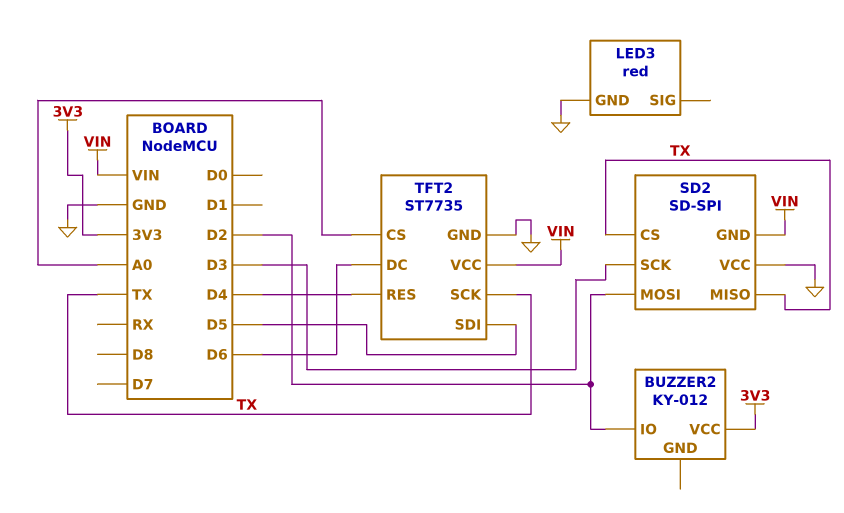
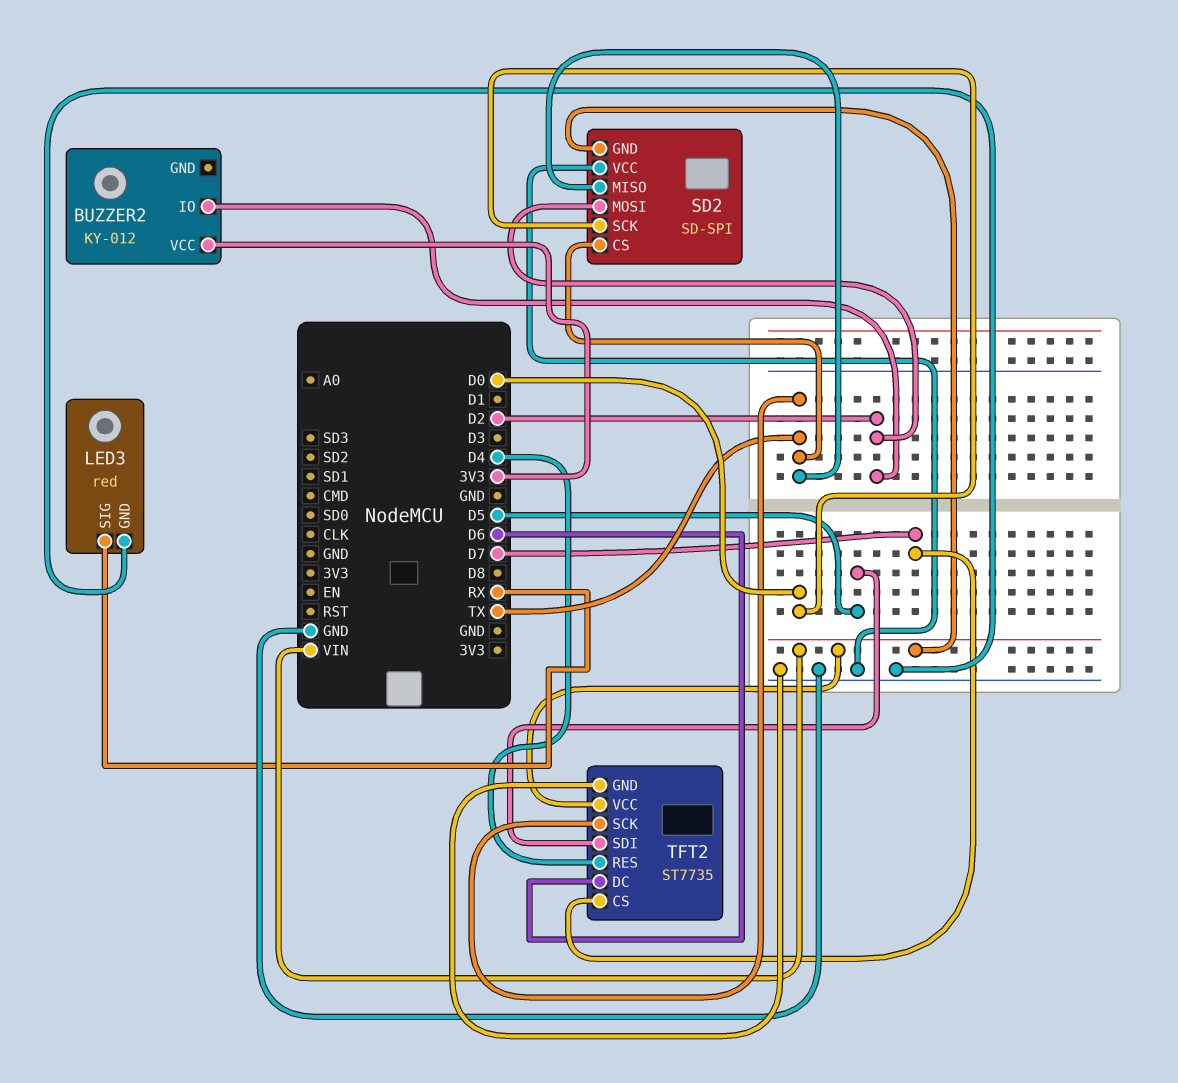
LED3 pin SIG: none -> RX
SD2 pin SCK: D3 -> D0
TFT2 pin CS: A0 -> D7

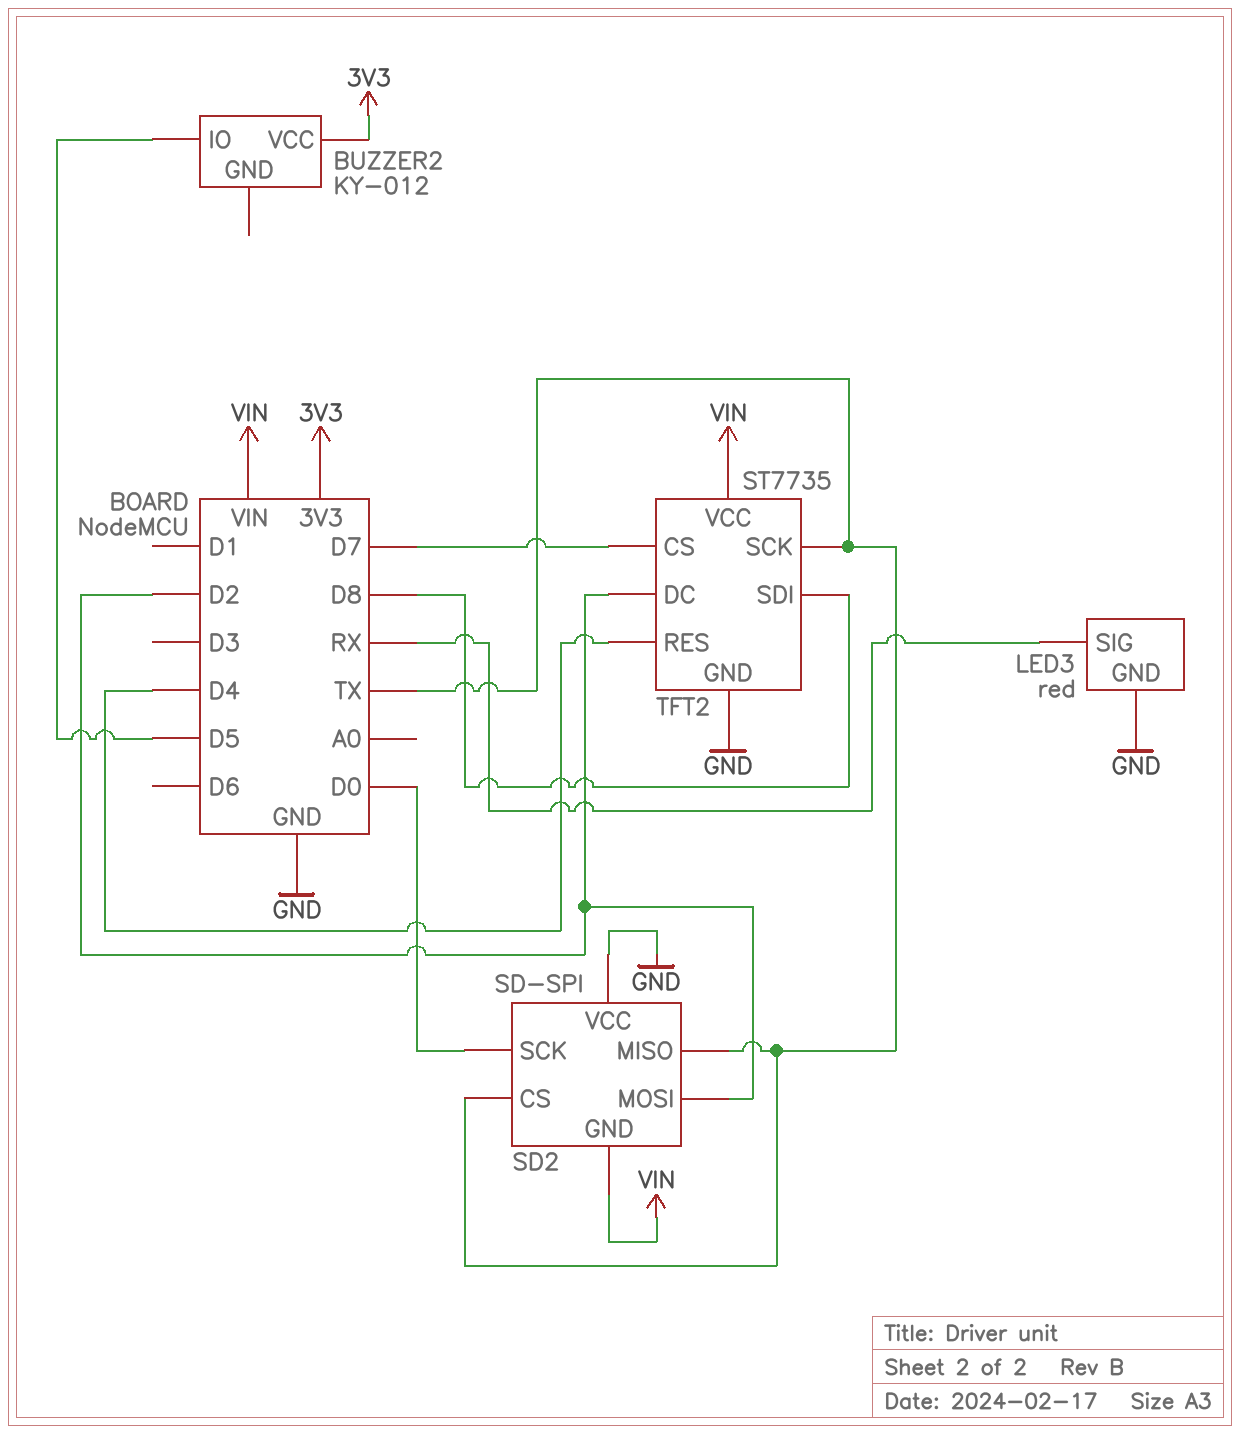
BUZZER2 pin IO: D2 -> D5
TFT2 pin DC: D6 -> D2
TFT2 pin SDI: D5 -> D8

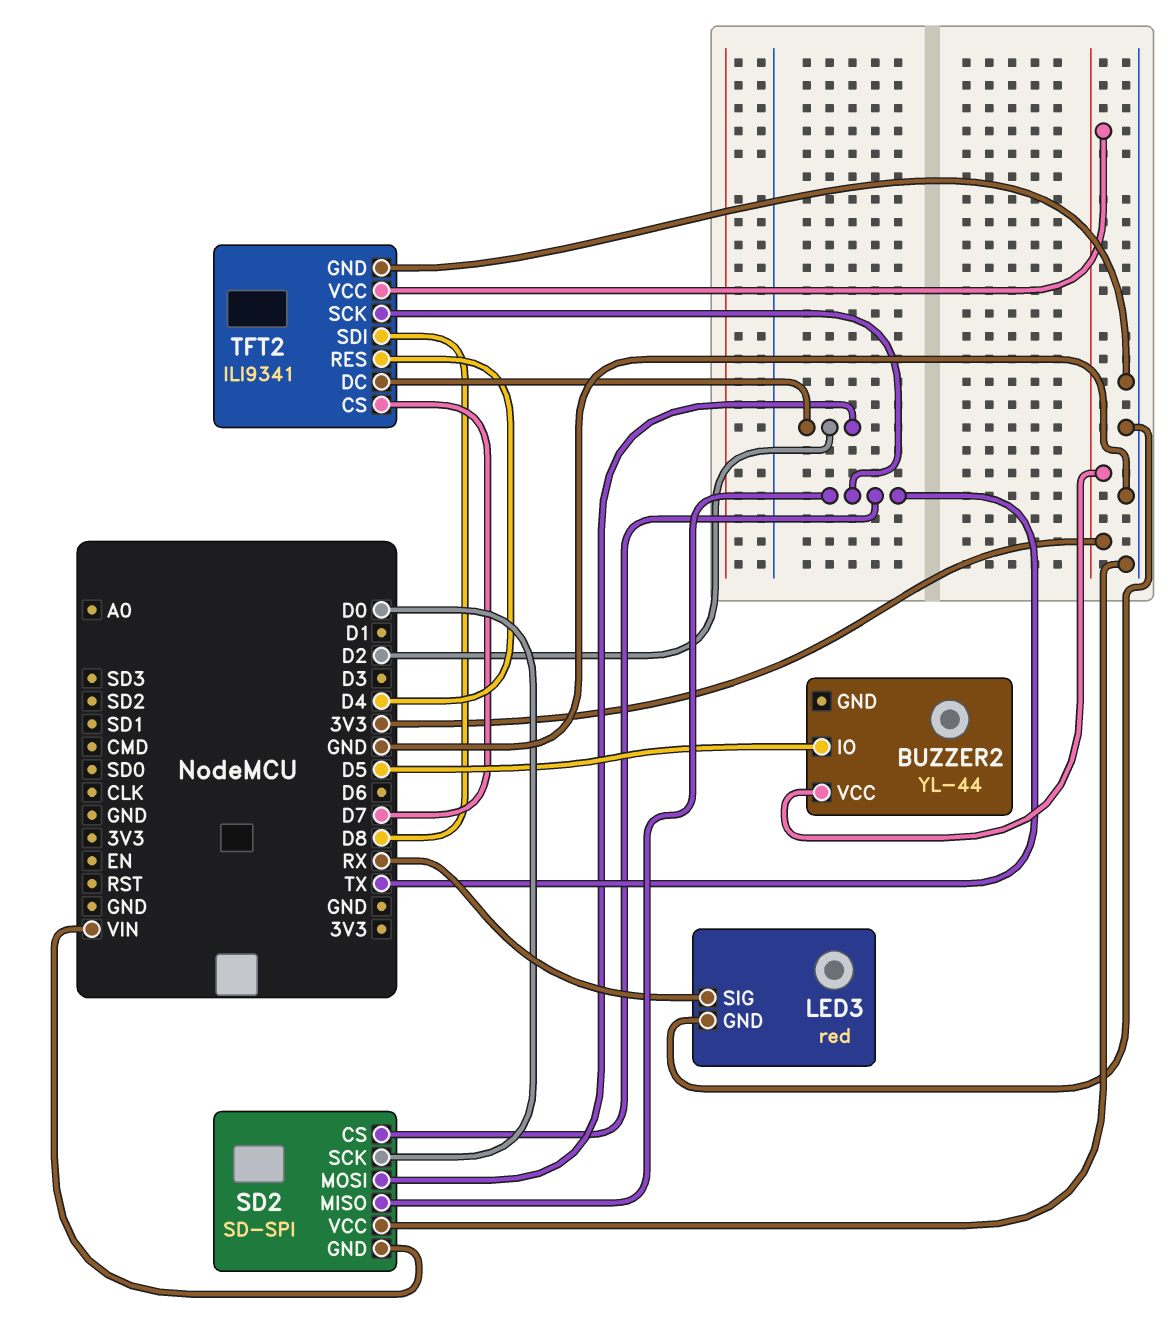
BUZZER2: KY-012 -> YL-44
TFT2: ST7735 -> ILI9341
TFT2 pin VCC: VIN -> 3V3

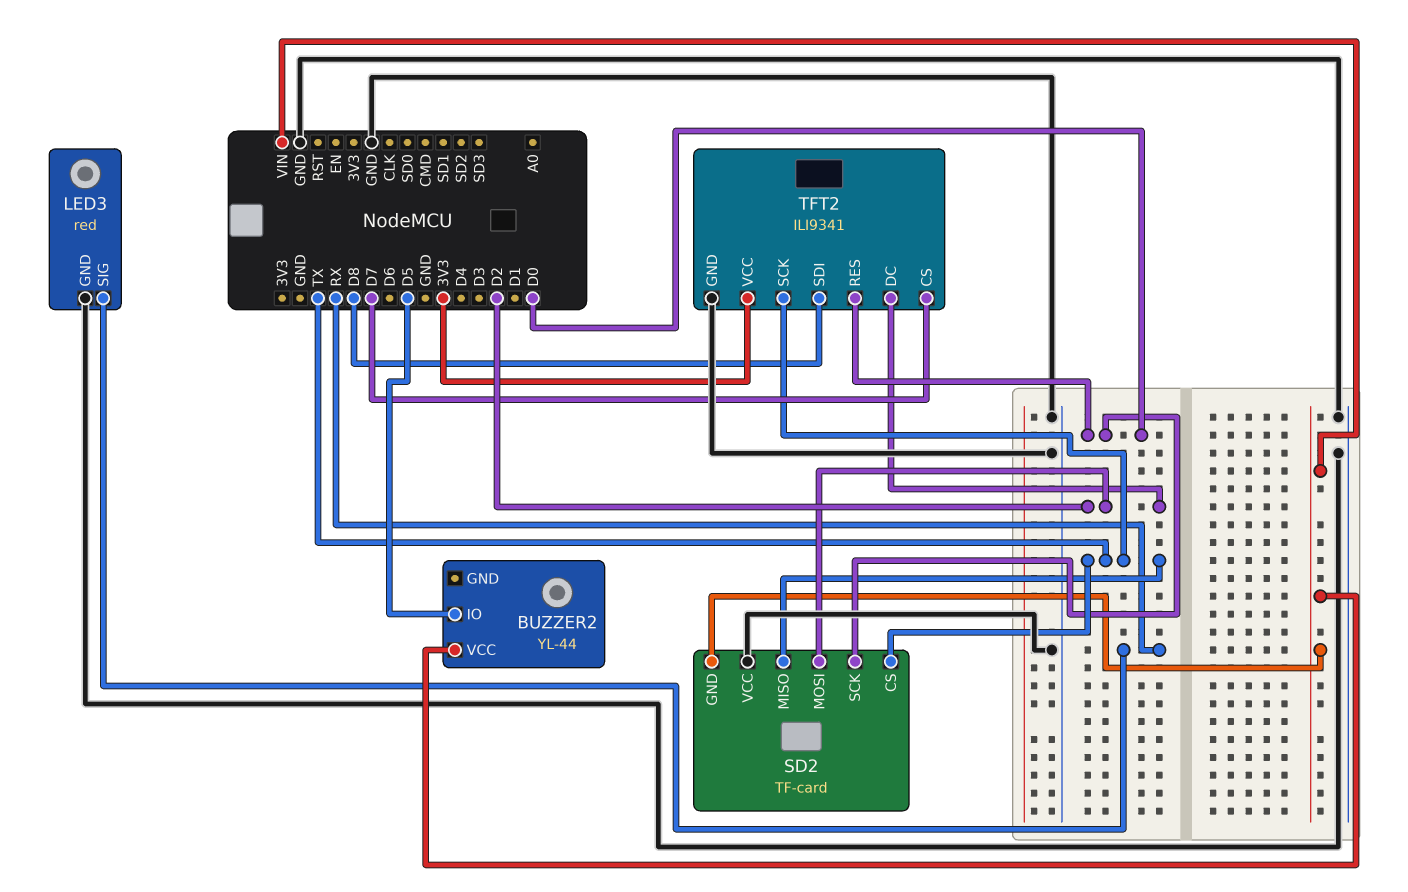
BUZZER2 pin VCC: 3V3 -> VIN
SD2: SD-SPI -> TF-card
TFT2 pin RES: D4 -> D0

